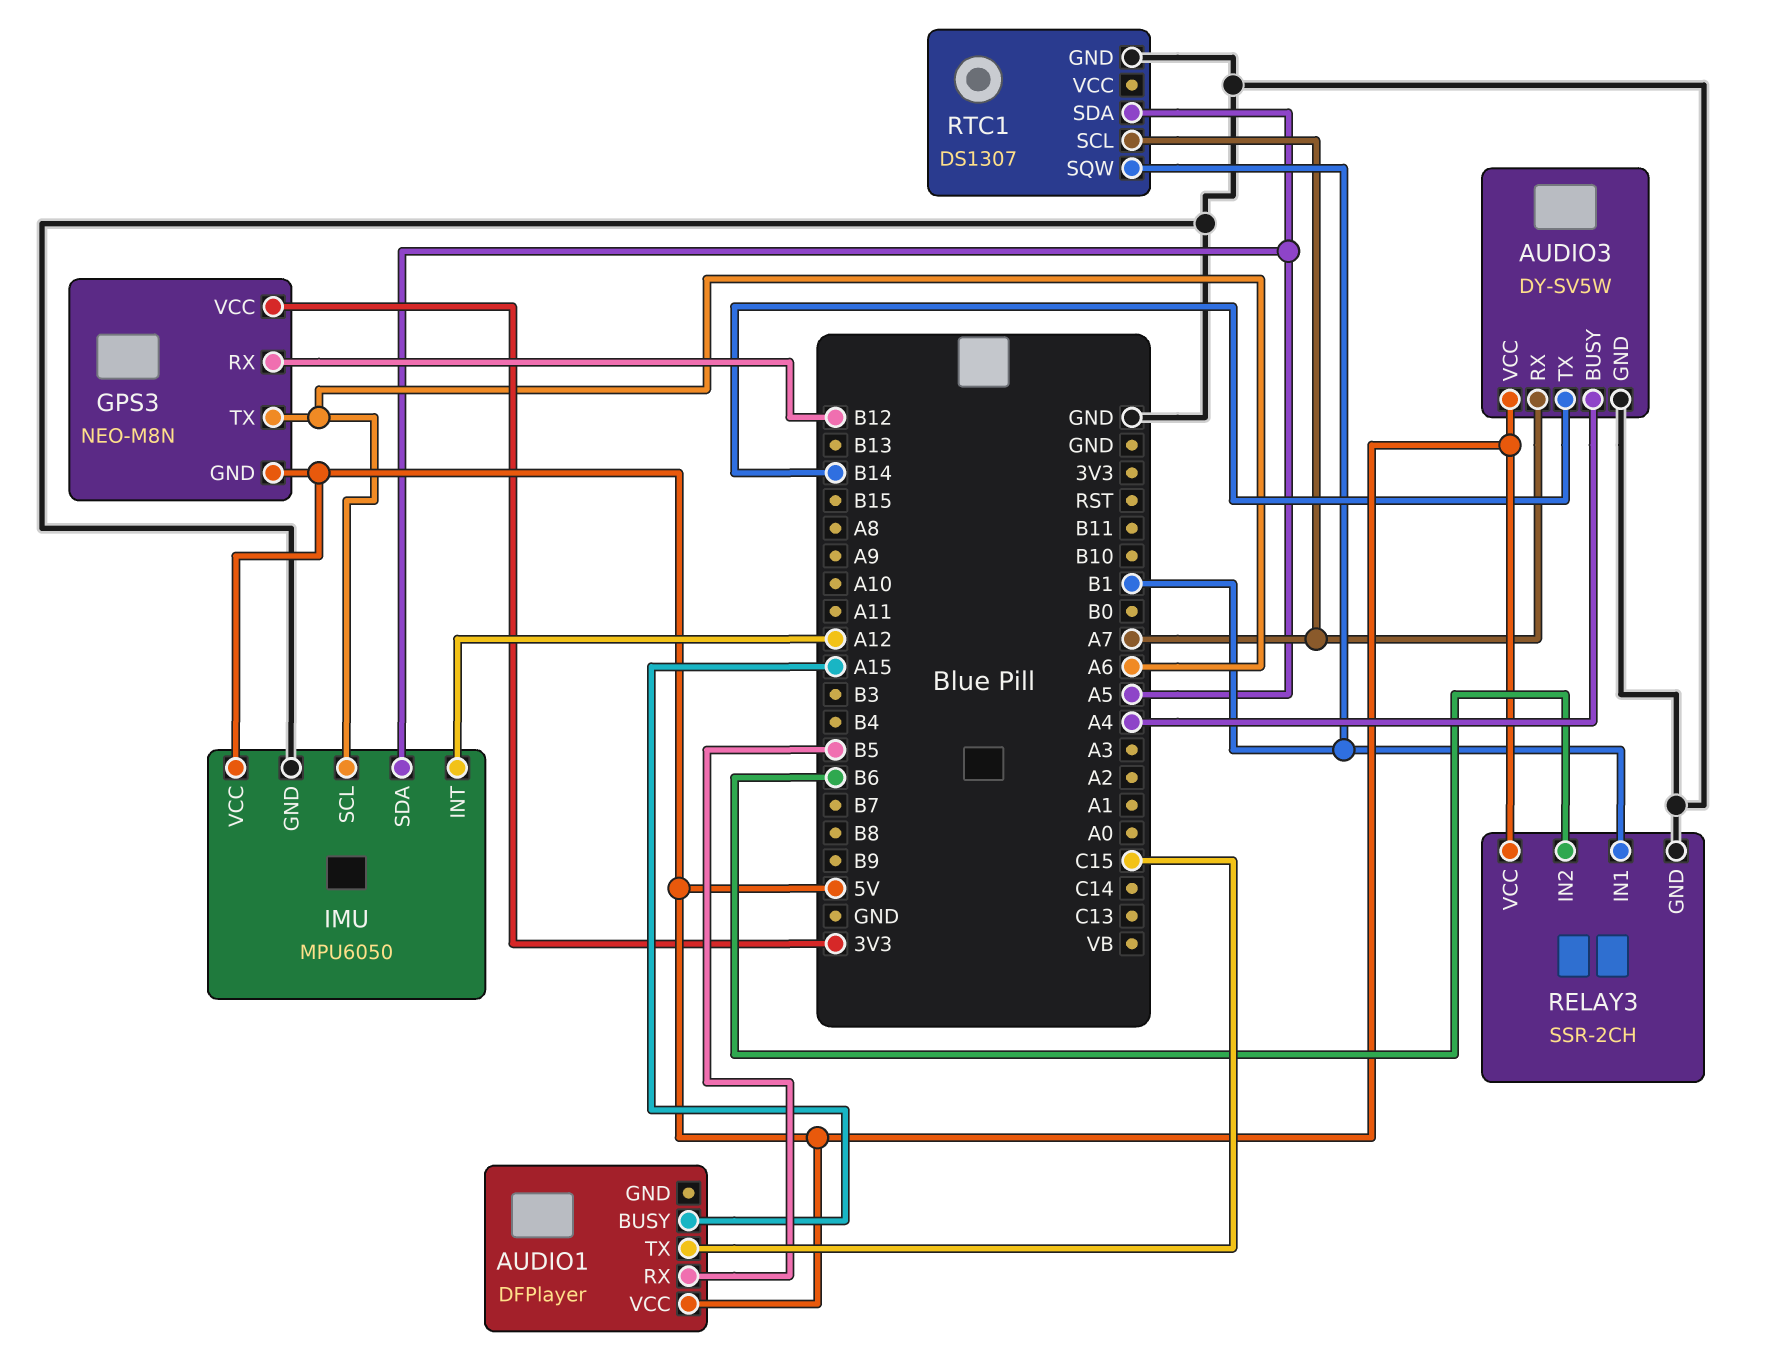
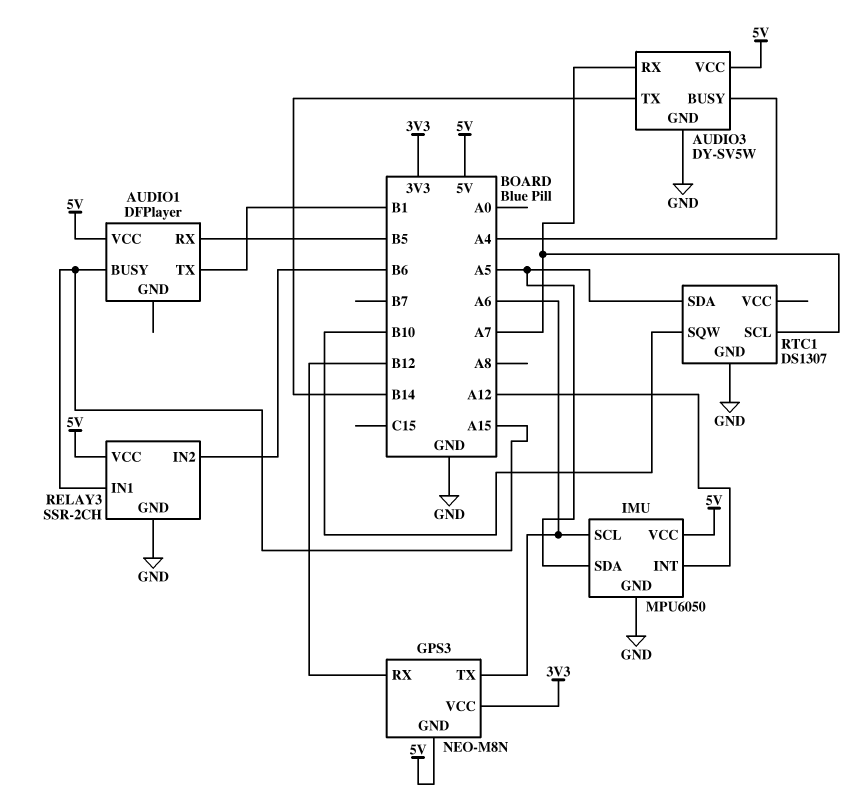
AUDIO1 pin TX: C15 -> B1
RELAY3 pin IN1: B1 -> A15
RTC1 pin SQW: B1 -> B10

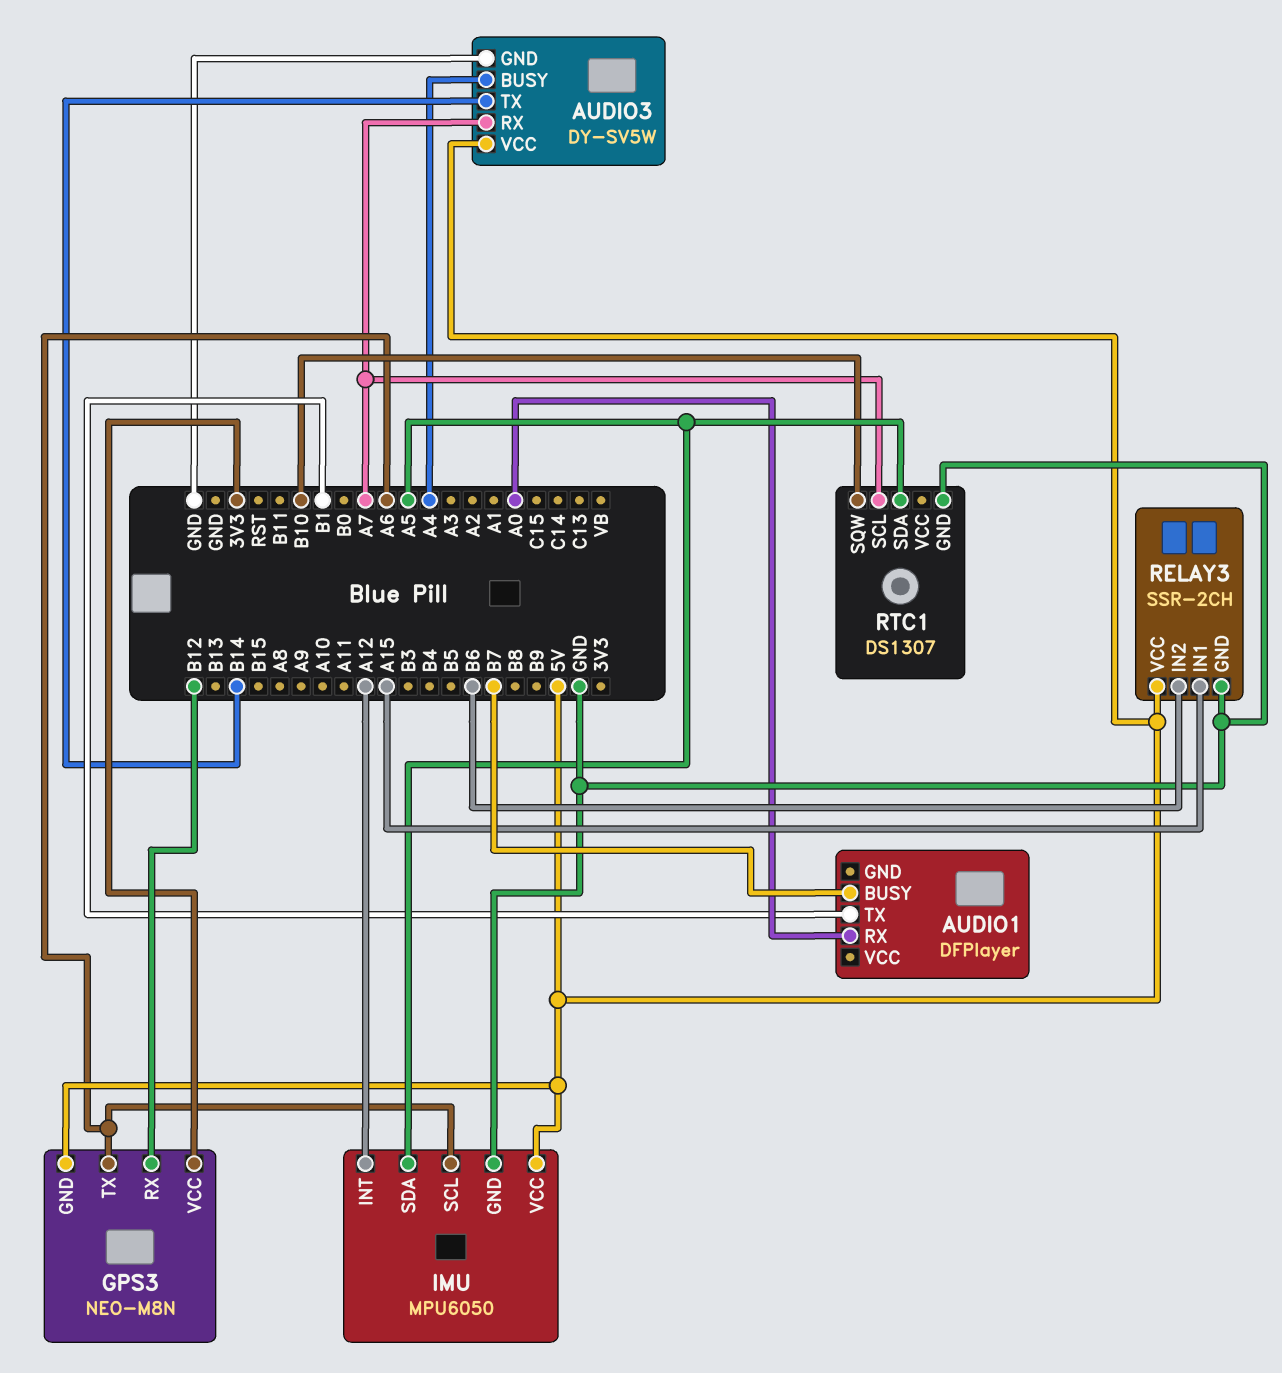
AUDIO1 pin BUSY: A15 -> B7
AUDIO1 pin RX: B5 -> A0
AUDIO1 pin VCC: 5V -> none

